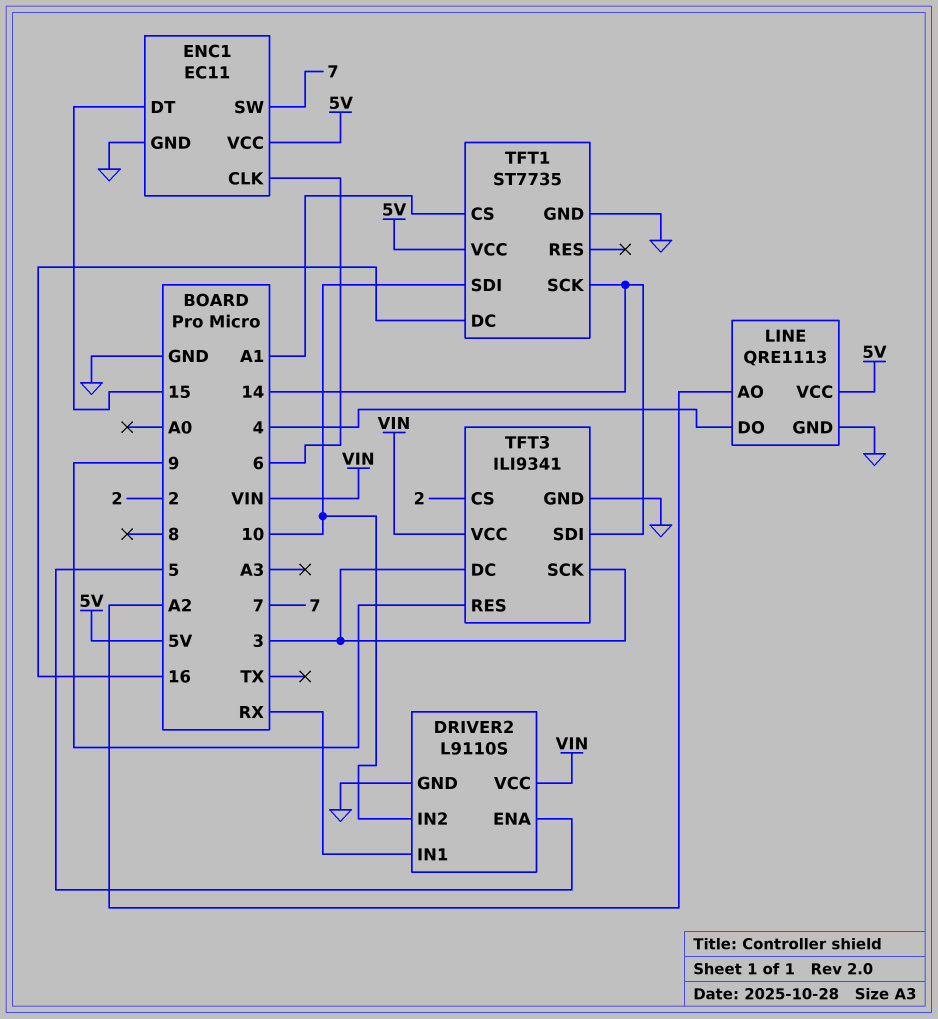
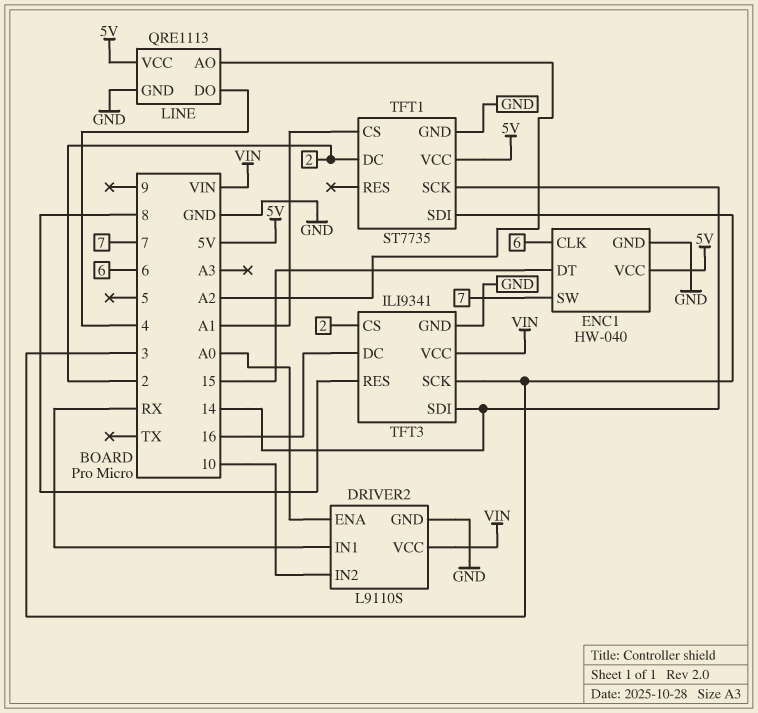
DRIVER2 pin ENA: 5 -> A0
ENC1: EC11 -> HW-040
TFT1 pin DC: 16 -> 2
TFT1 pin SDI: 10 -> 3
TFT3 pin DC: 3 -> 16
TFT3 pin RES: 9 -> 8

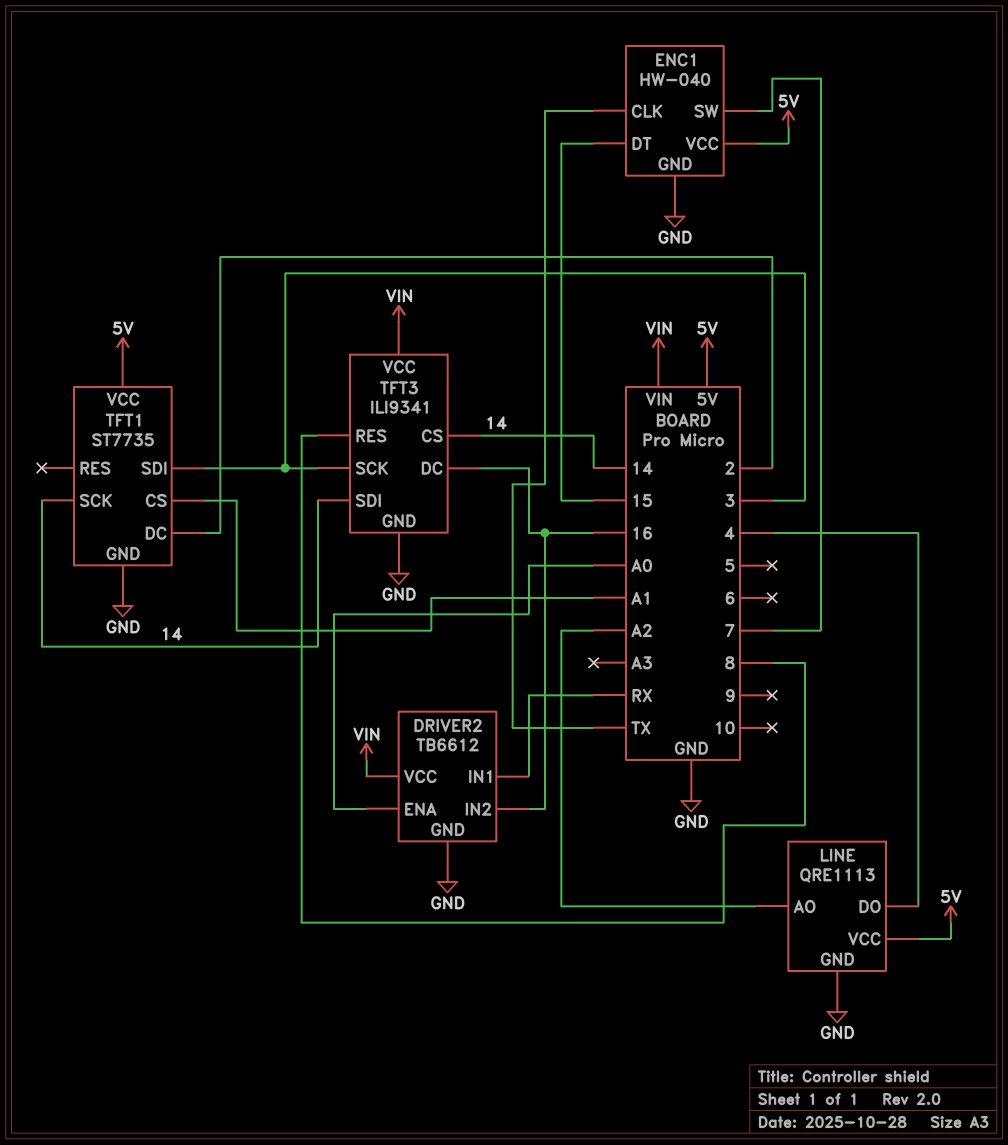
DRIVER2: L9110S -> TB6612
DRIVER2 pin IN2: 10 -> 16
ENC1 pin CLK: 6 -> TX
TFT3 pin CS: 2 -> 14

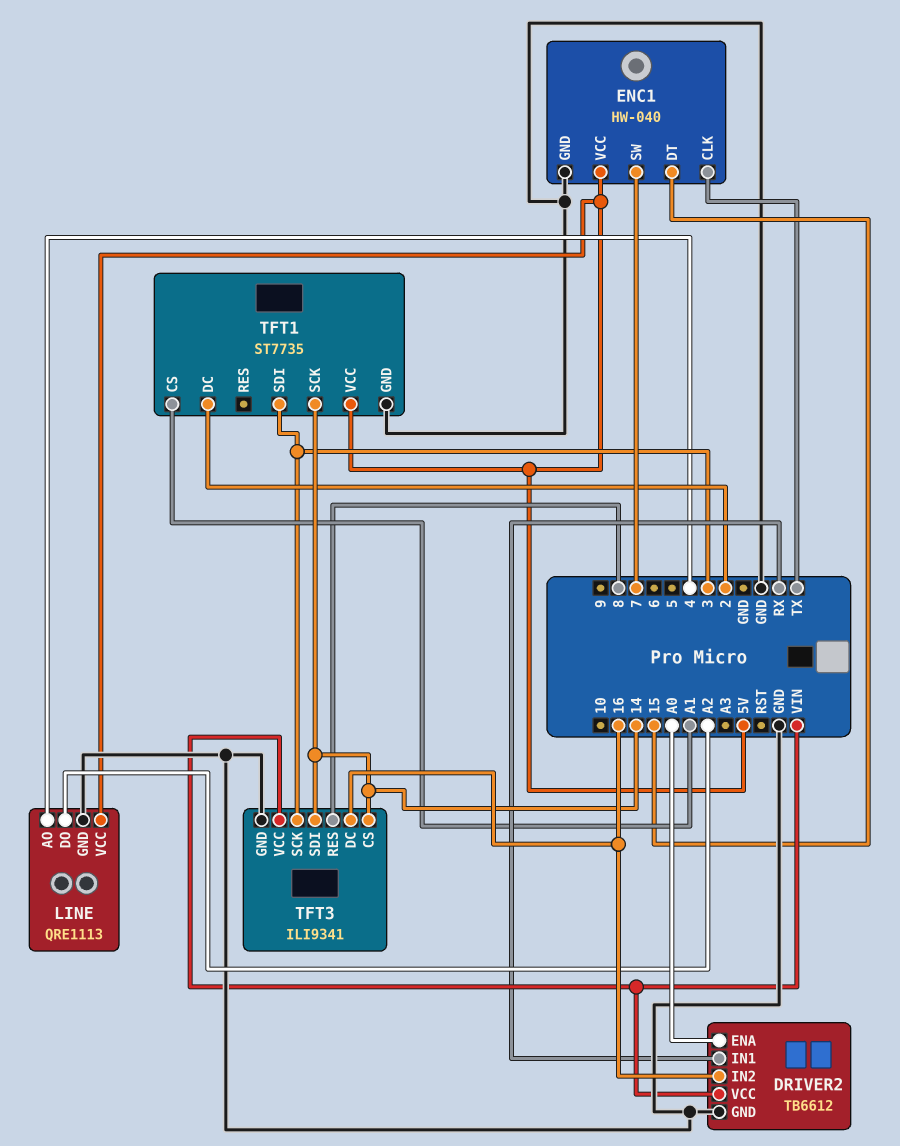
LINE pin AO: A2 -> 4
LINE pin DO: 4 -> A2

